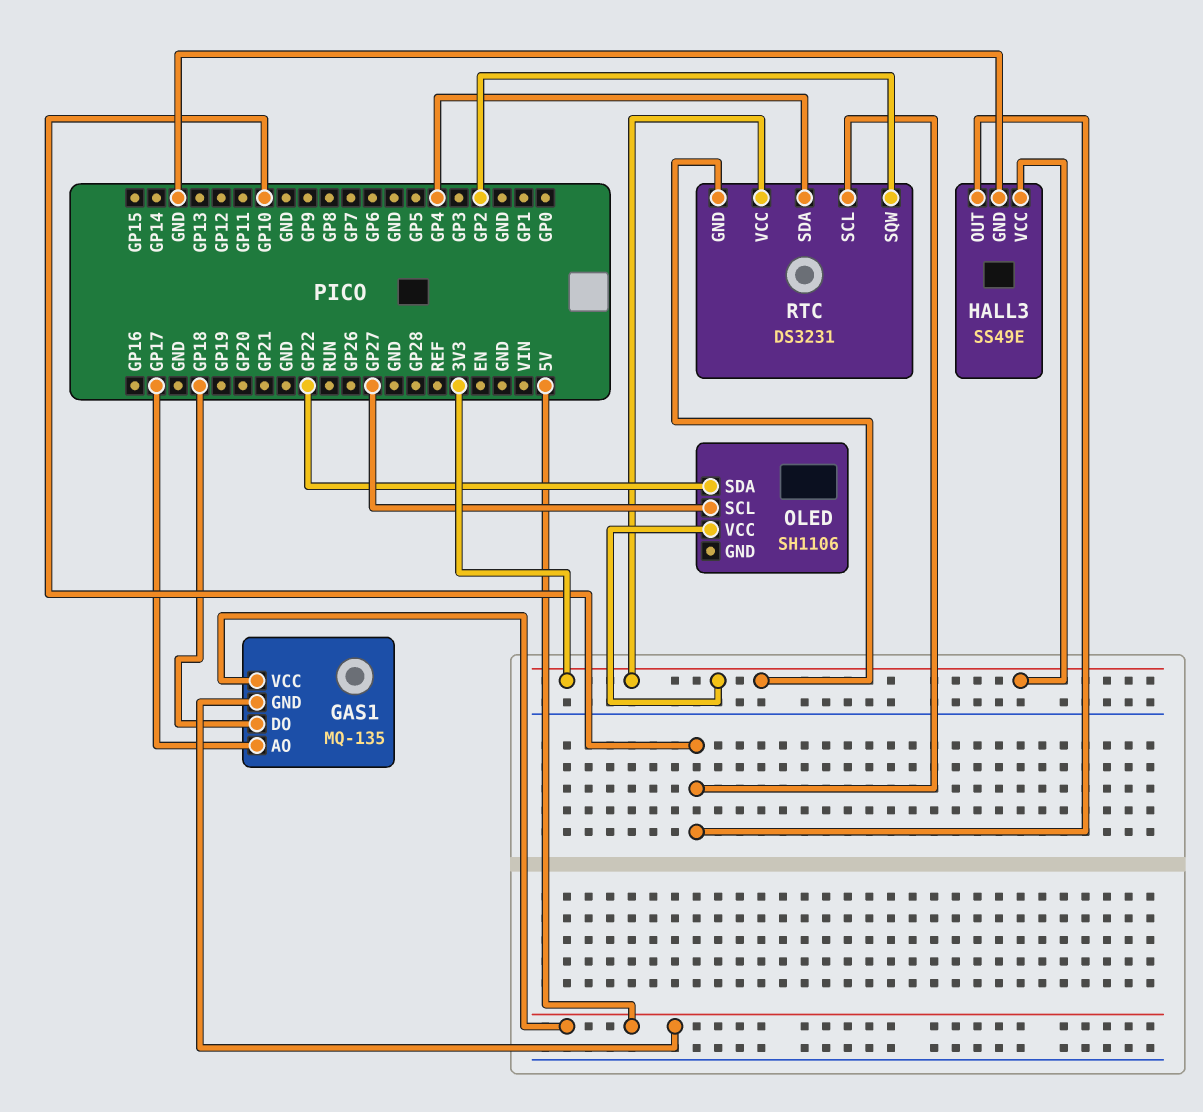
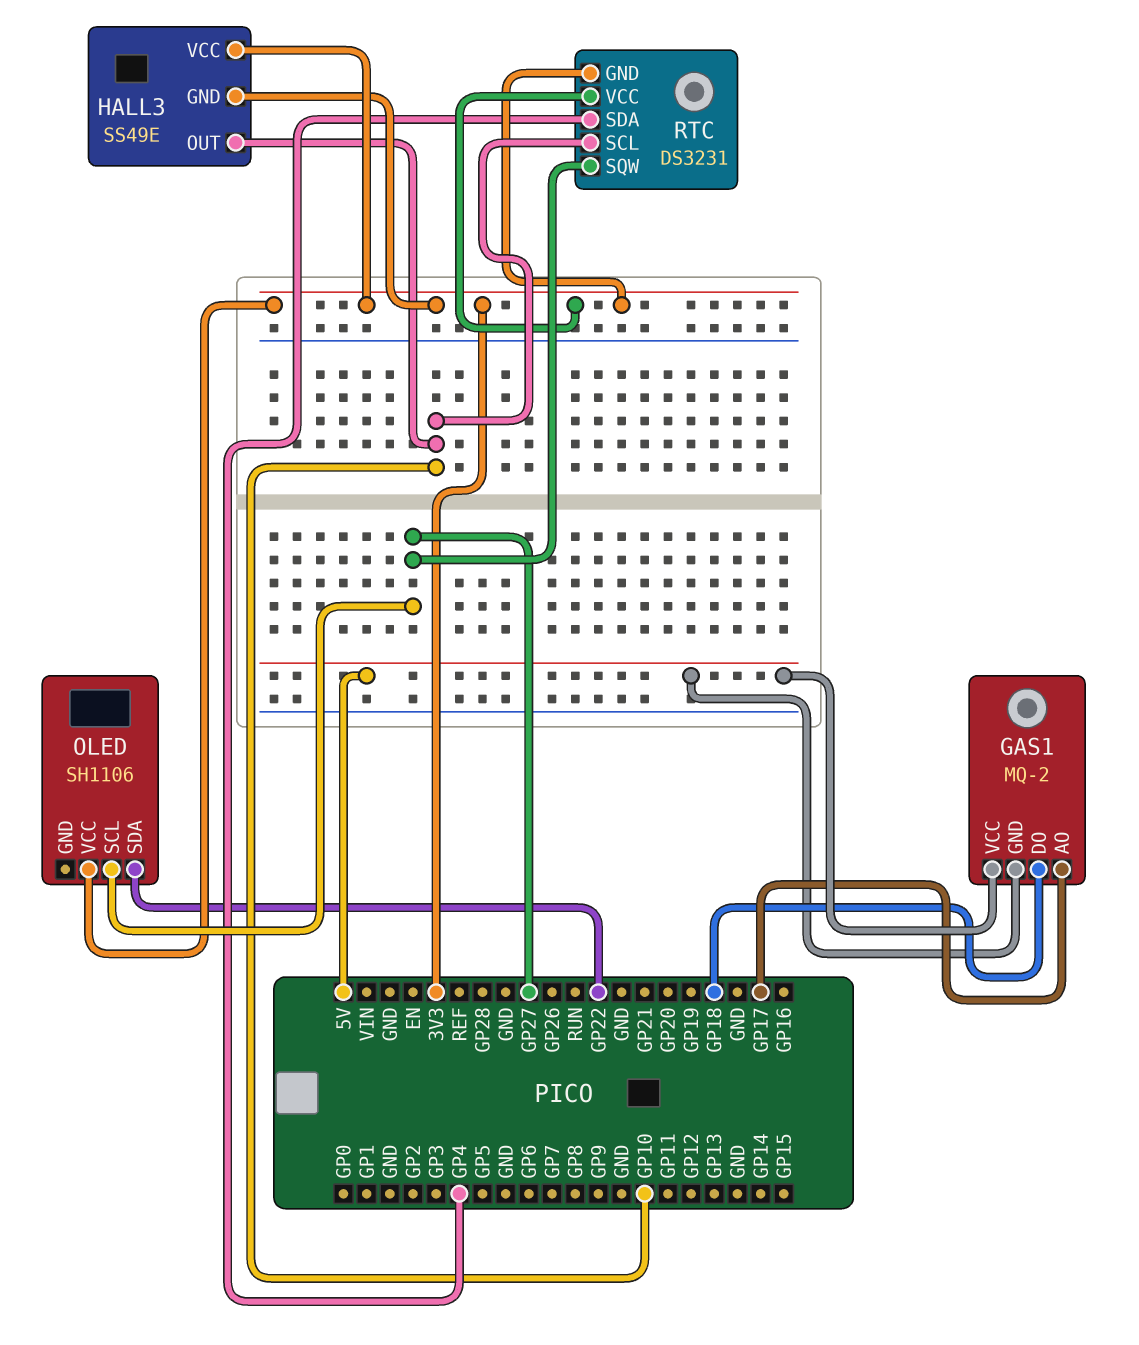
GAS1: MQ-135 -> MQ-2
HALL3 pin GND: GND -> 3V3
RTC pin SQW: GP2 -> GP27

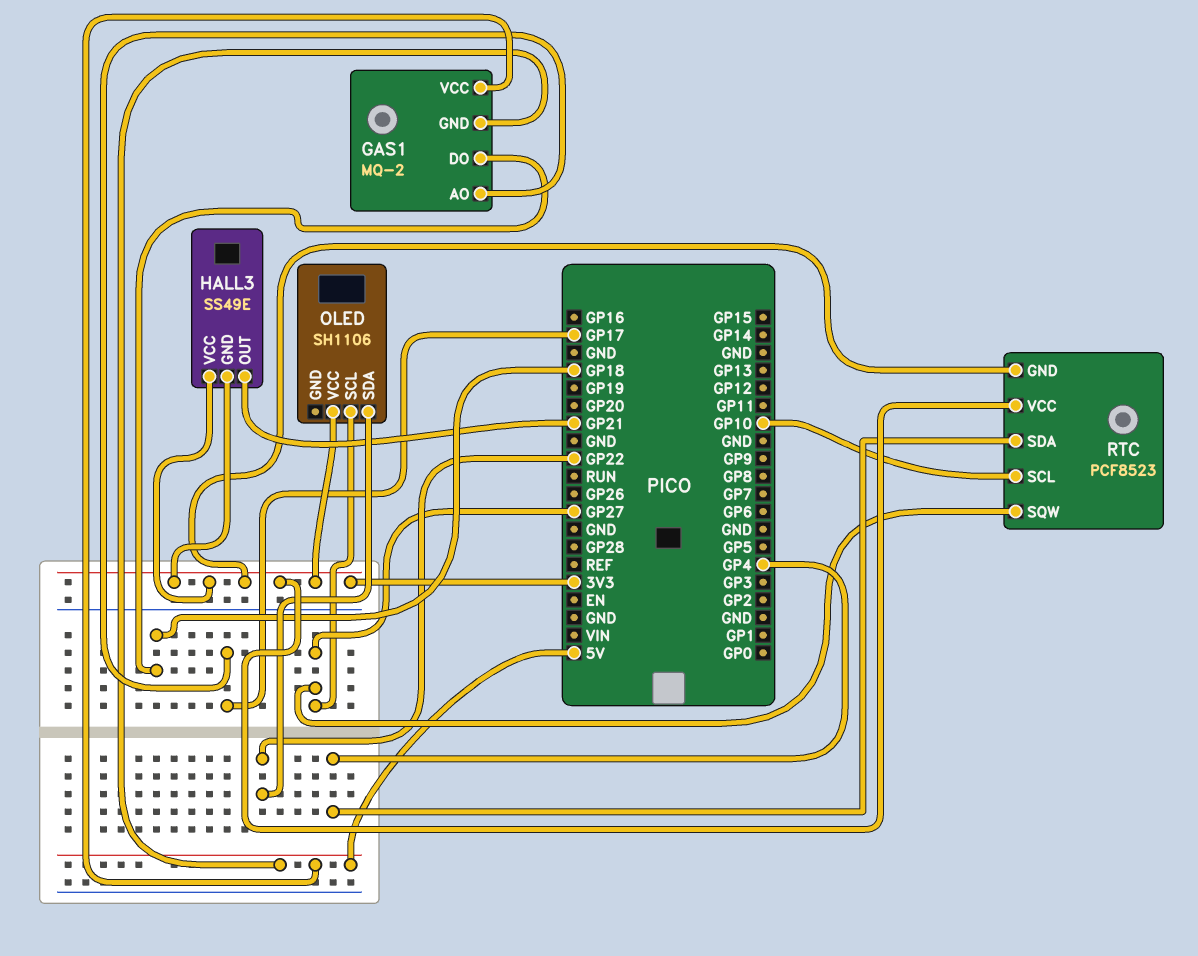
HALL3 pin OUT: GP10 -> GP21
RTC: DS3231 -> PCF8523

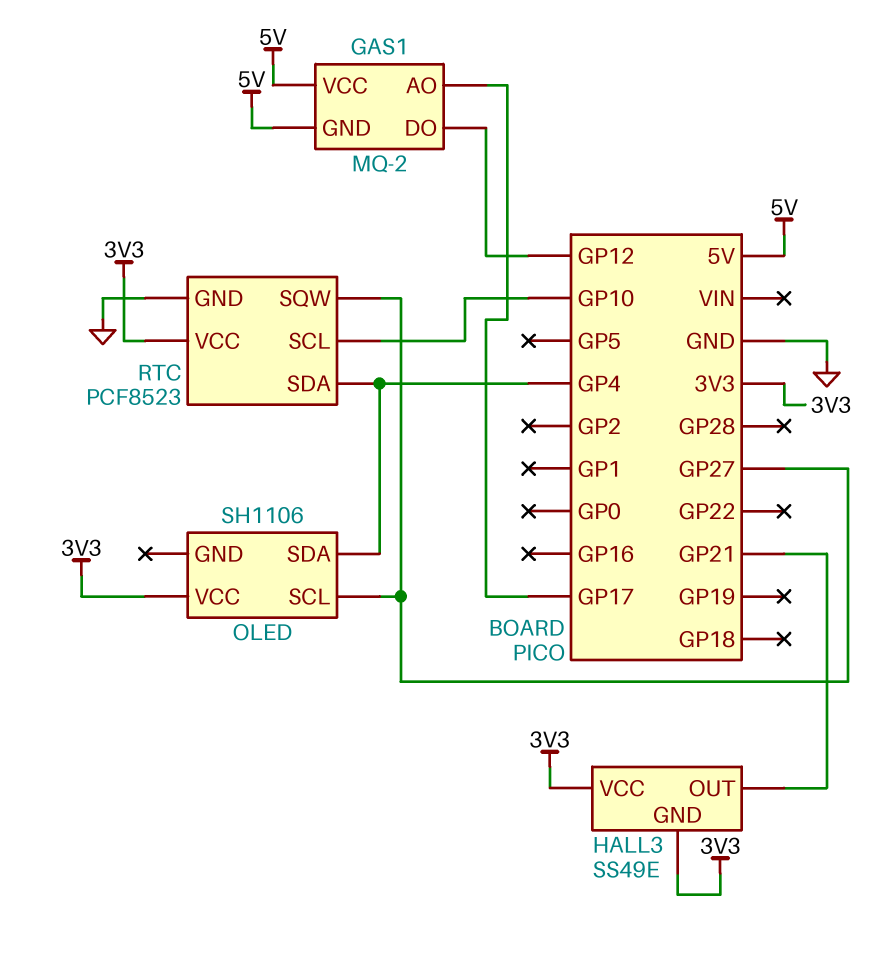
GAS1 pin DO: GP18 -> GP12
OLED pin SDA: GP22 -> GP4
RTC pin GND: 3V3 -> GND

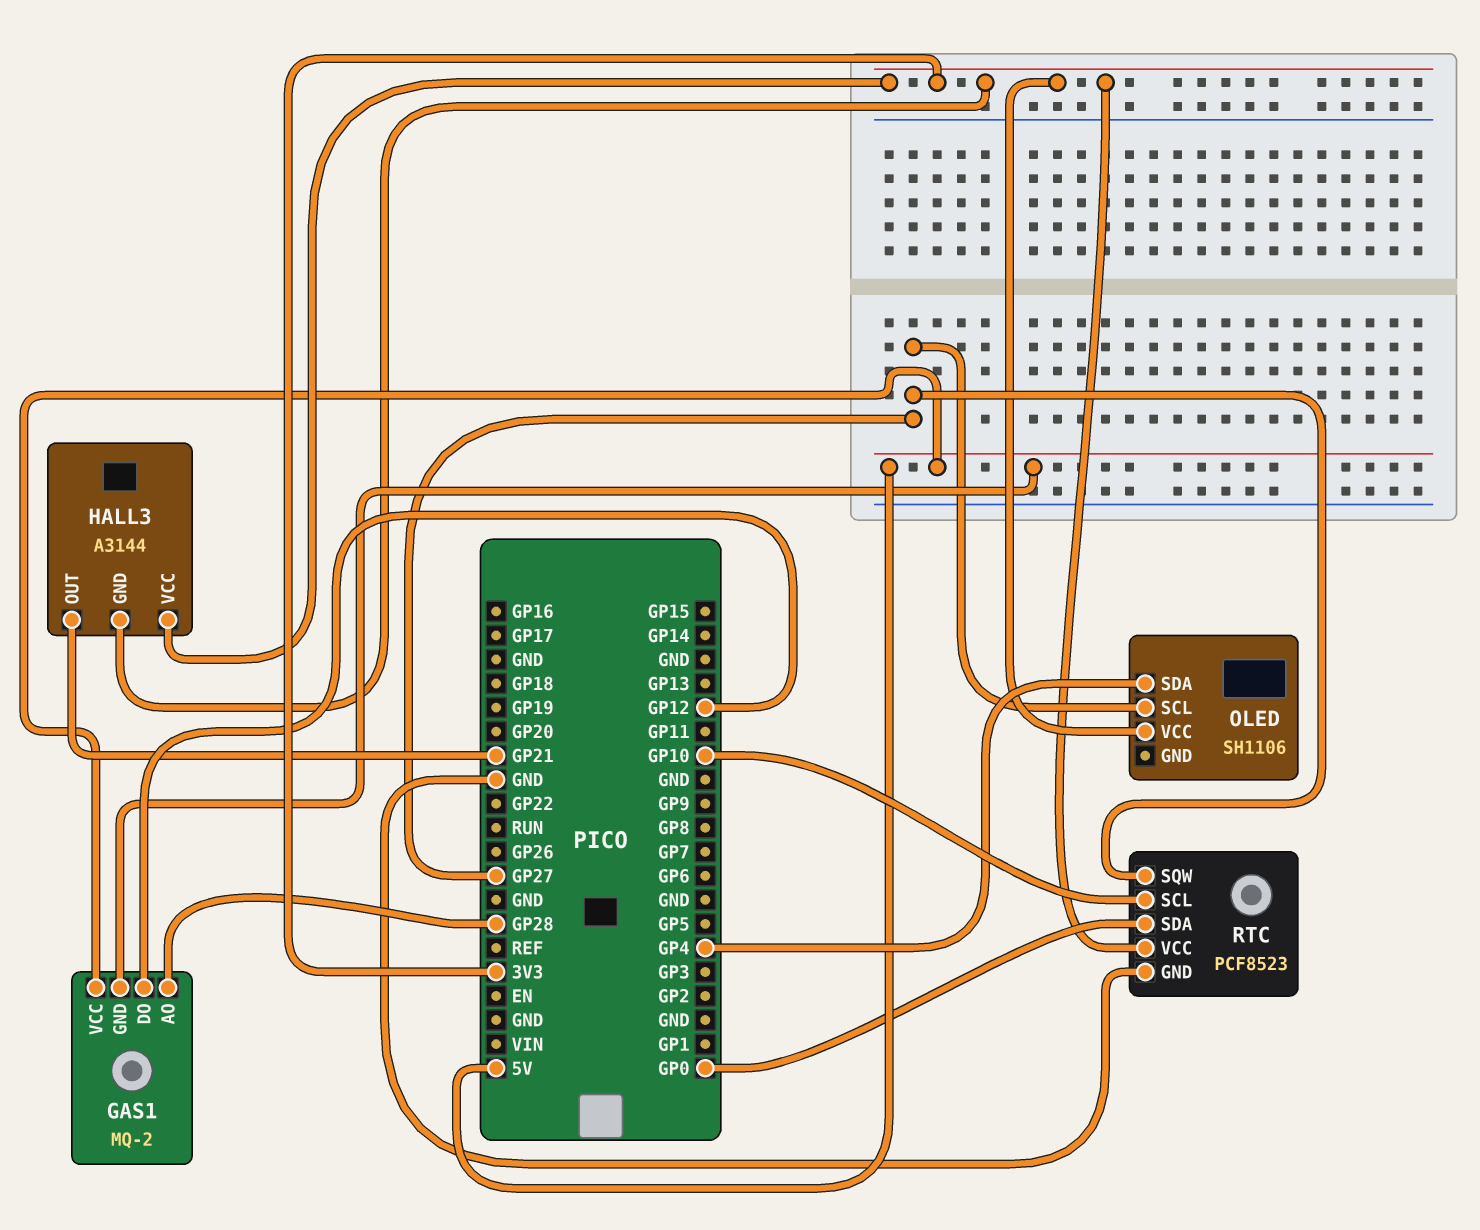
GAS1 pin AO: GP17 -> GP28
HALL3: SS49E -> A3144
RTC pin SDA: GP4 -> GP0

